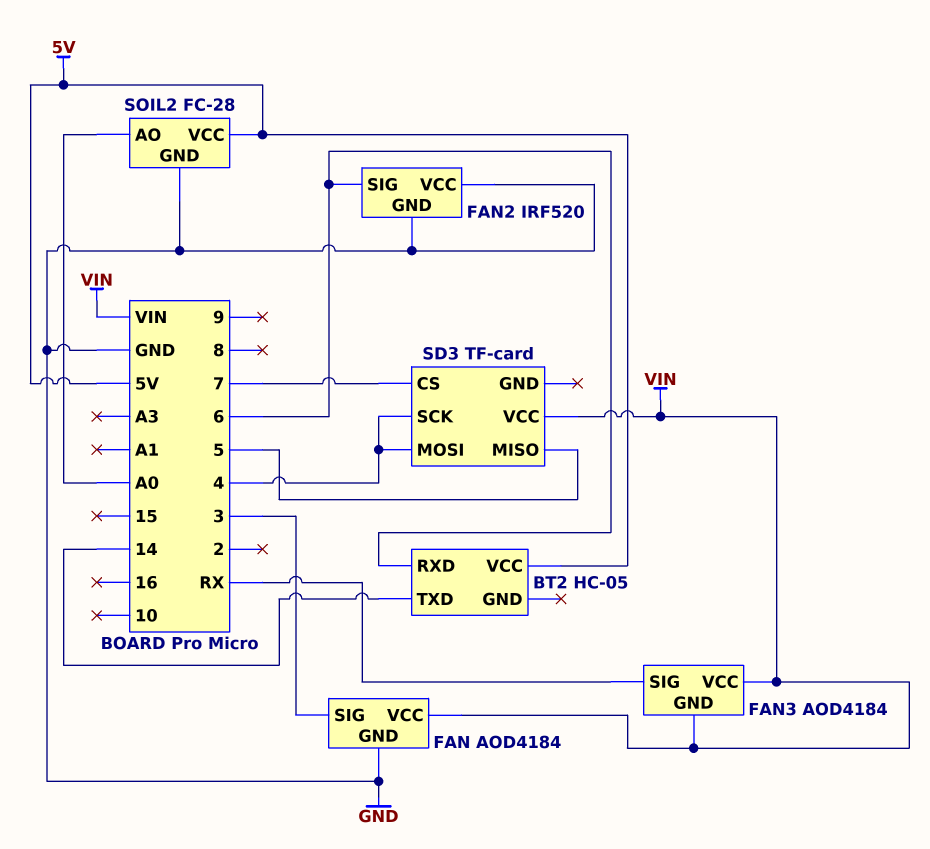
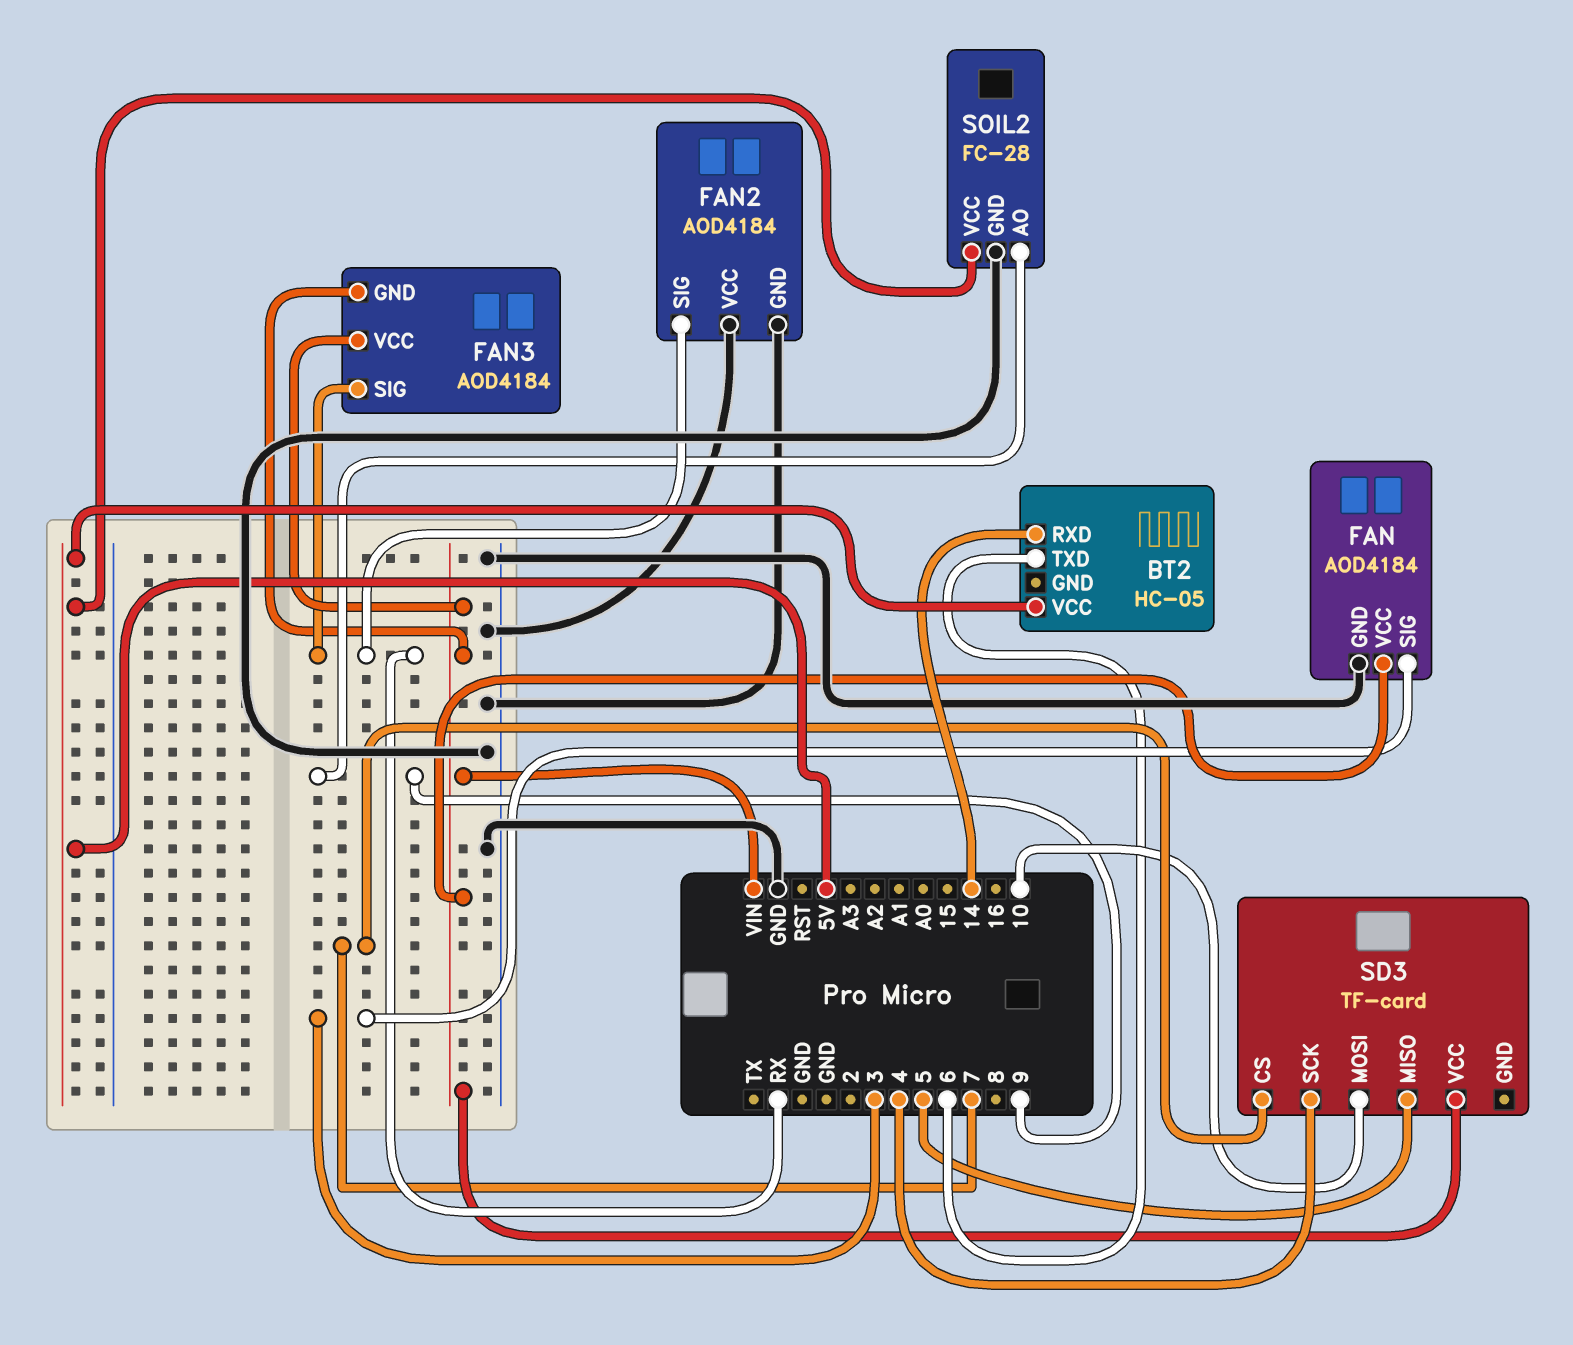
BT2 pin RXD: 6 -> 14
BT2 pin TXD: 14 -> 6
FAN2: IRF520 -> AOD4184
FAN2 pin SIG: 6 -> RX
SD3 pin MOSI: 4 -> 10
SOIL2 pin AO: A0 -> 9

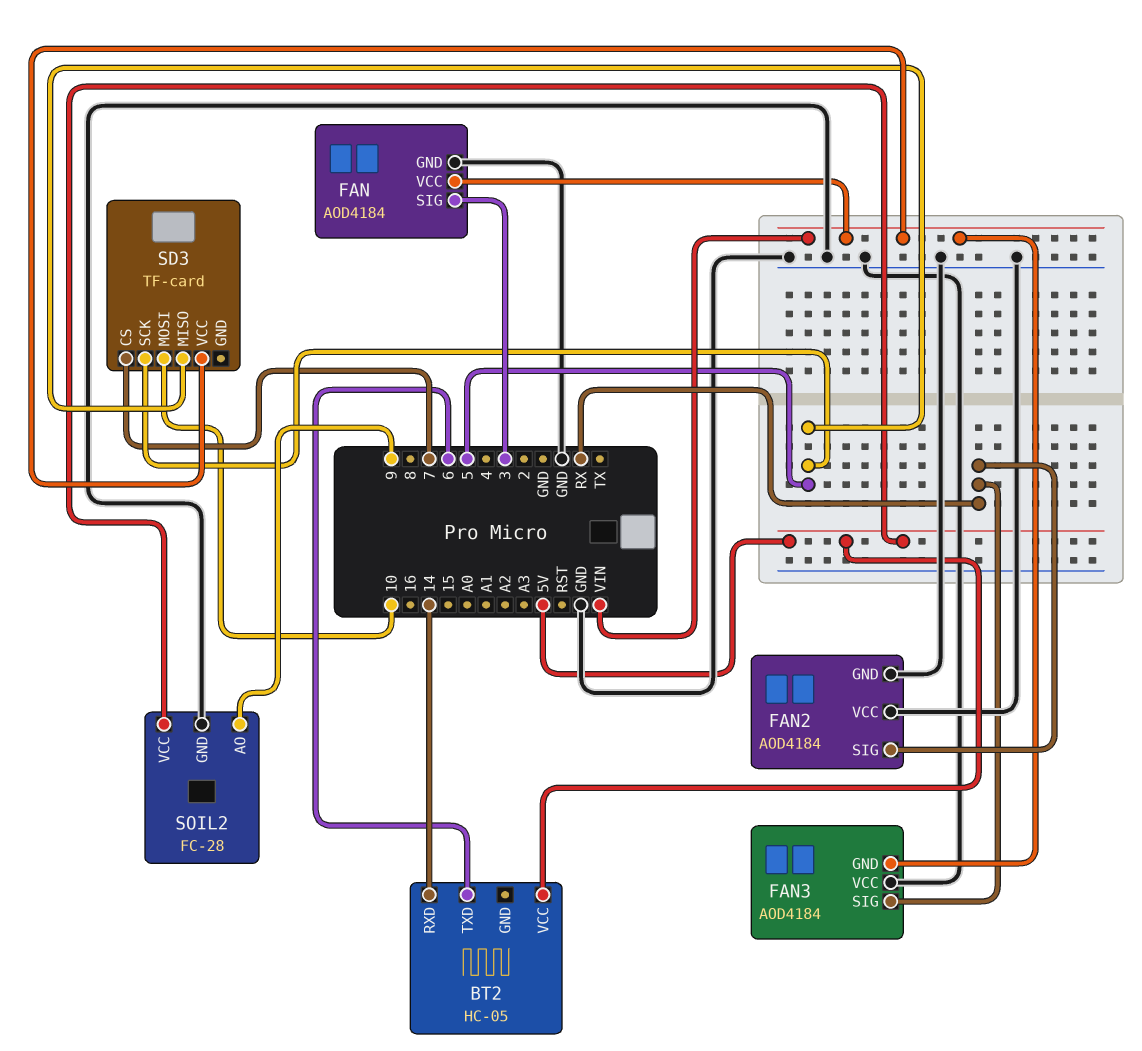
FAN3 pin VCC: VIN -> GND
SD3 pin SCK: 4 -> 5

